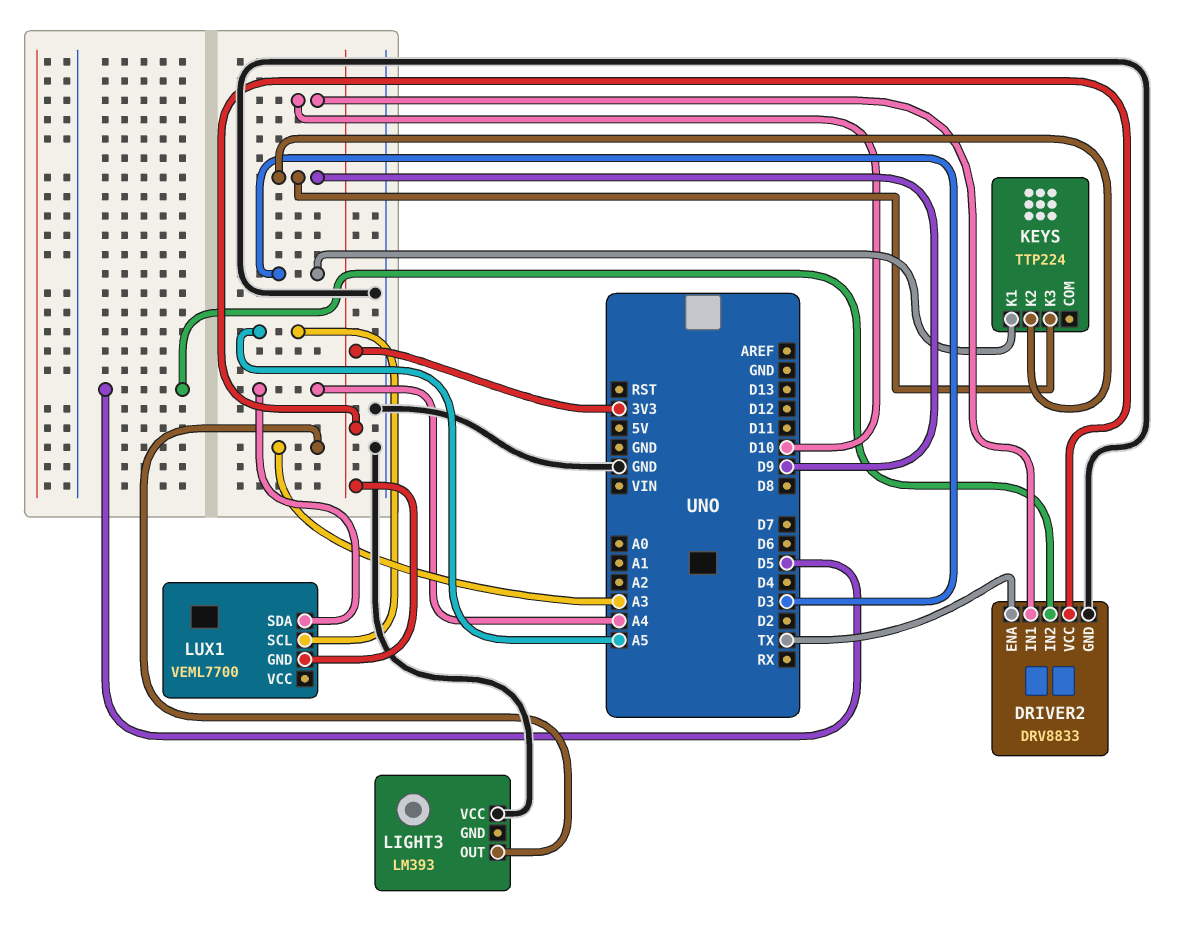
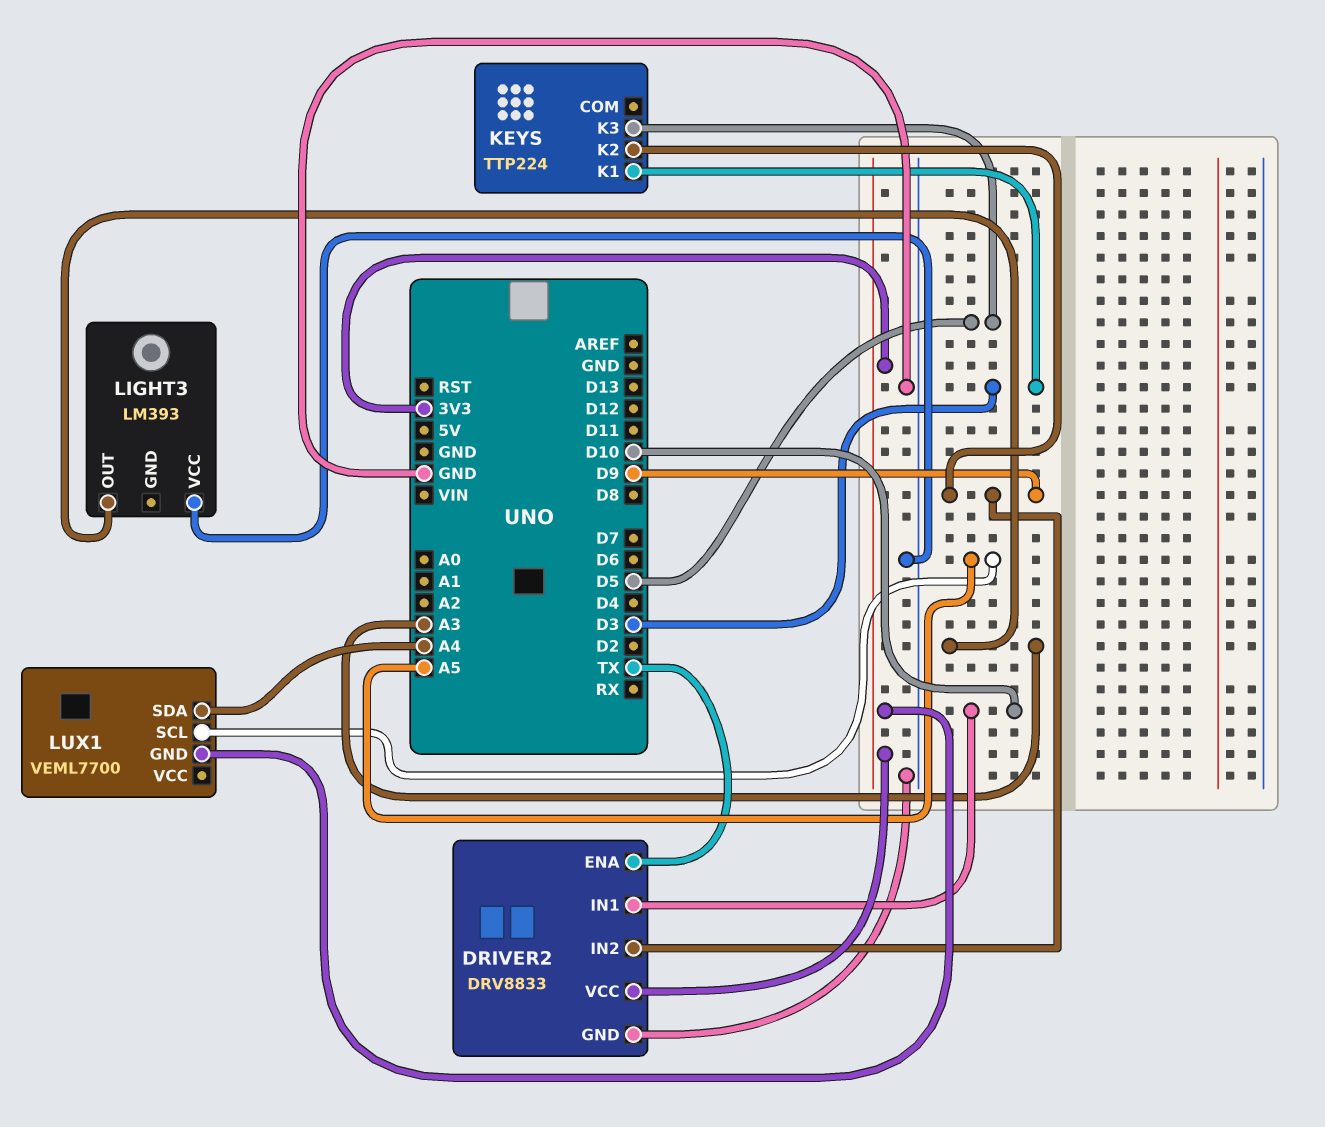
DRIVER2 pin IN2: D5 -> D9
KEYS pin K3: D9 -> D5

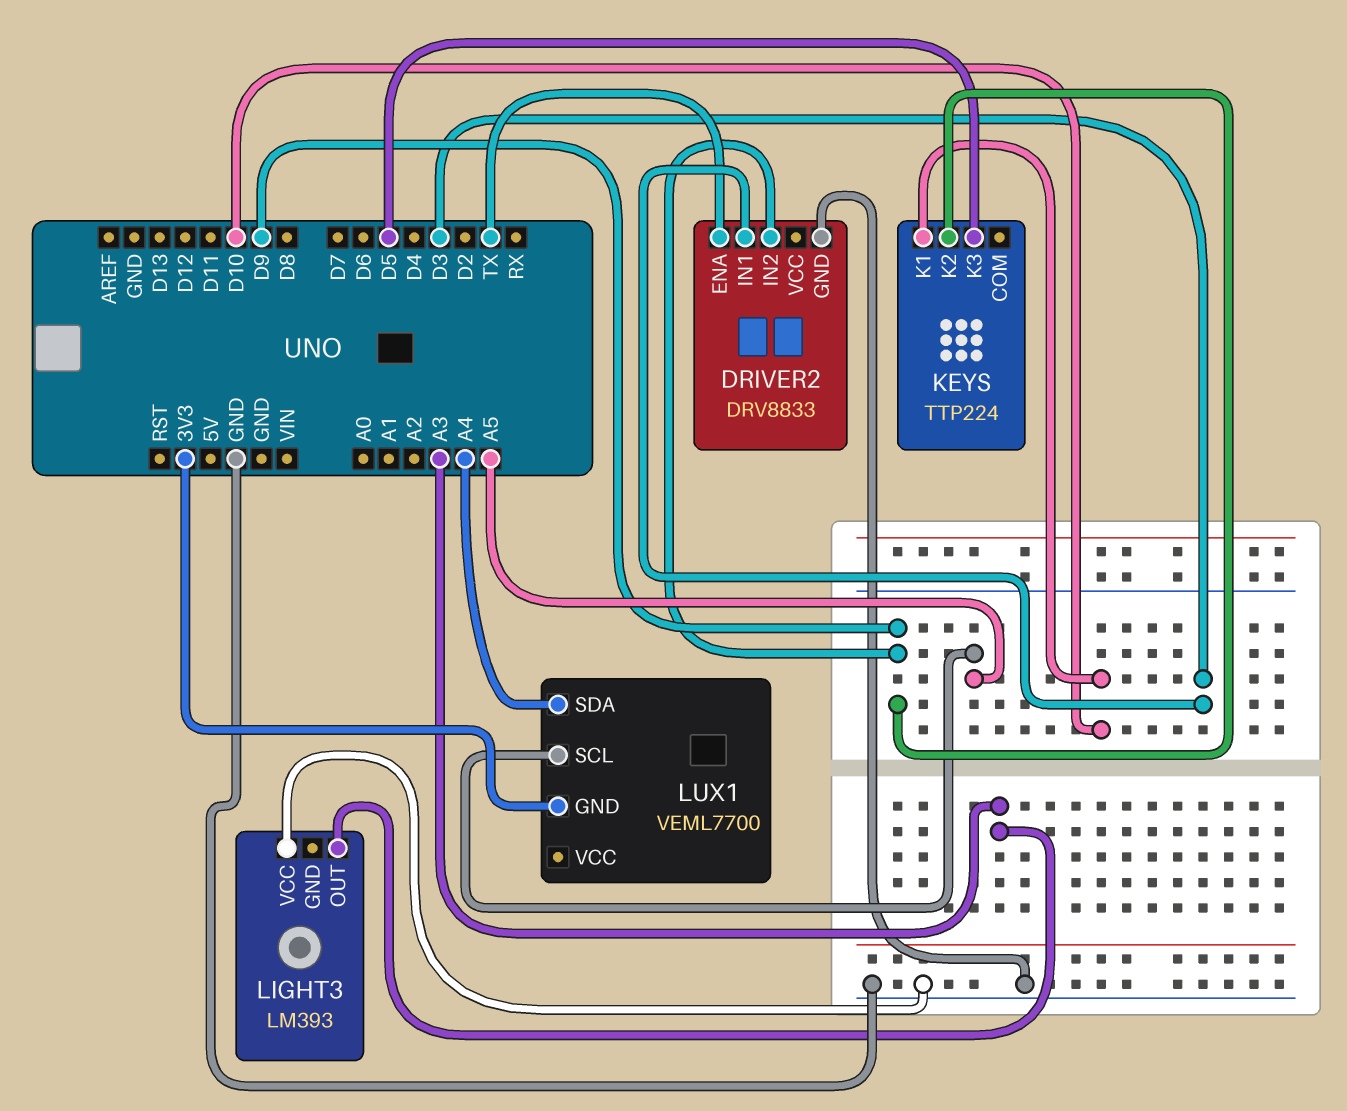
DRIVER2 pin IN1: D10 -> D3
DRIVER2 pin VCC: 3V3 -> none
KEYS pin K1: D3 -> D10

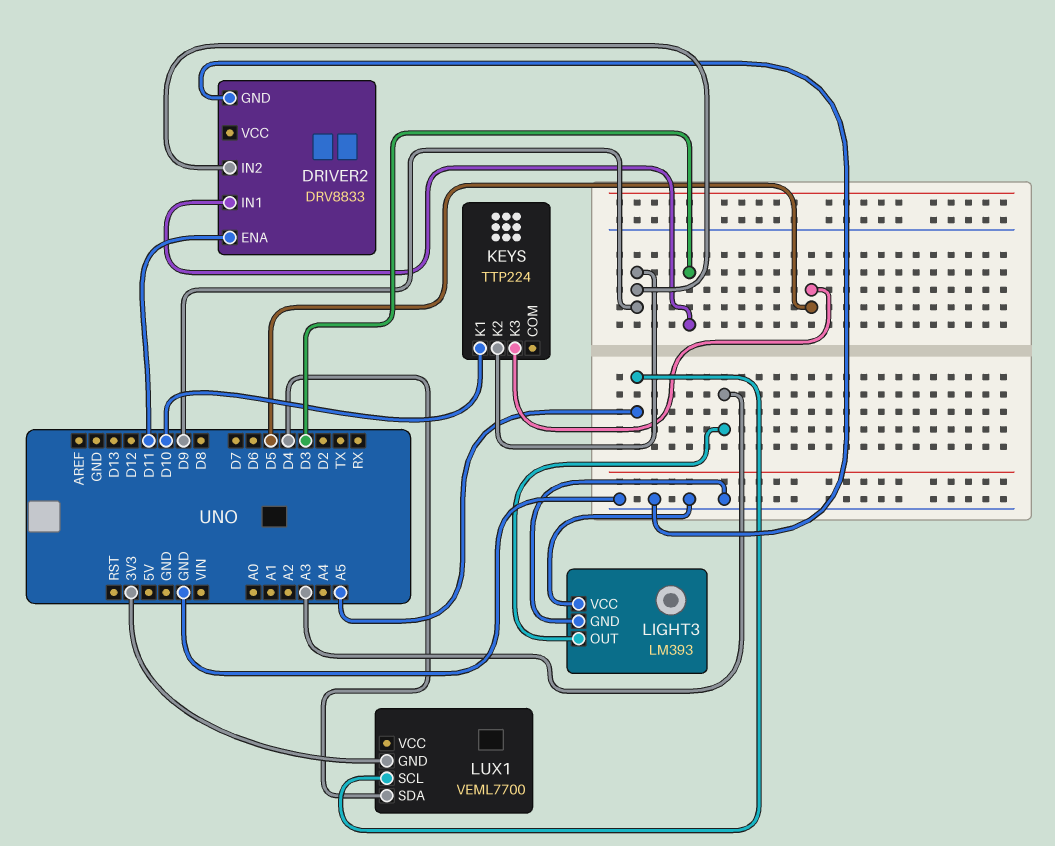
DRIVER2 pin ENA: TX -> D11
LIGHT3 pin GND: none -> GND
LUX1 pin SDA: A4 -> D4

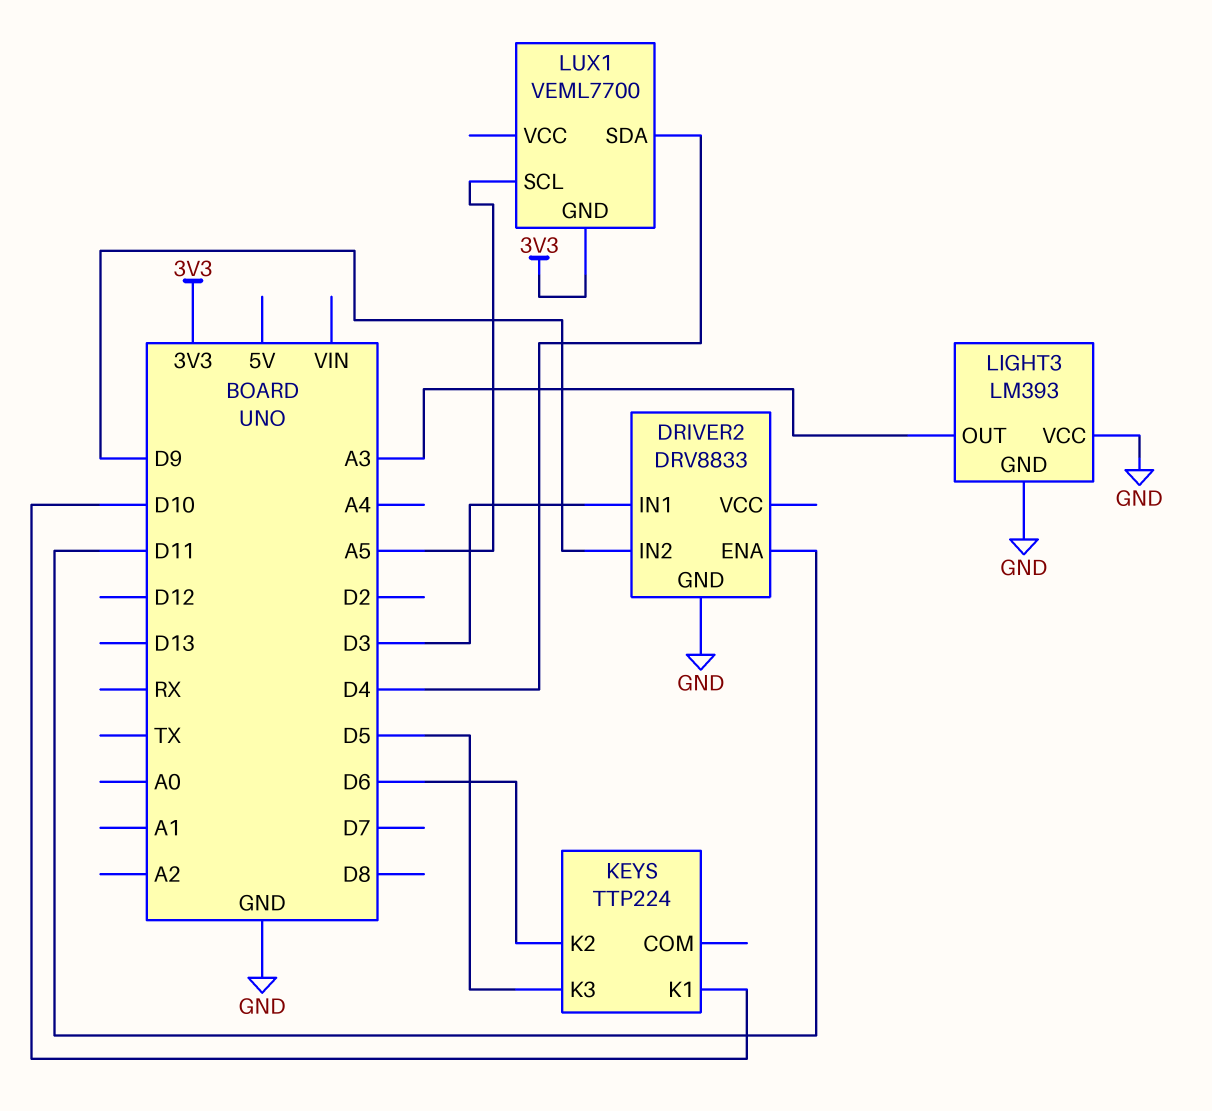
KEYS pin K2: D9 -> D6

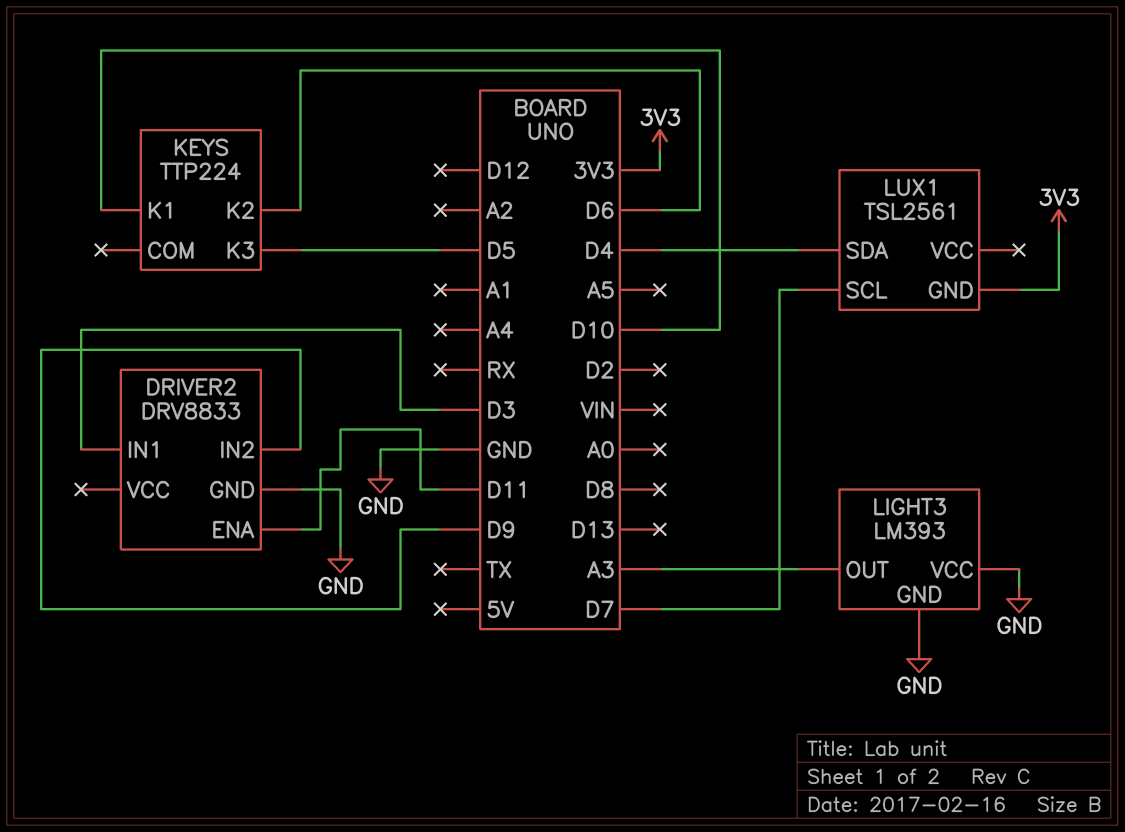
LUX1: VEML7700 -> TSL2561
LUX1 pin SCL: A5 -> D7

